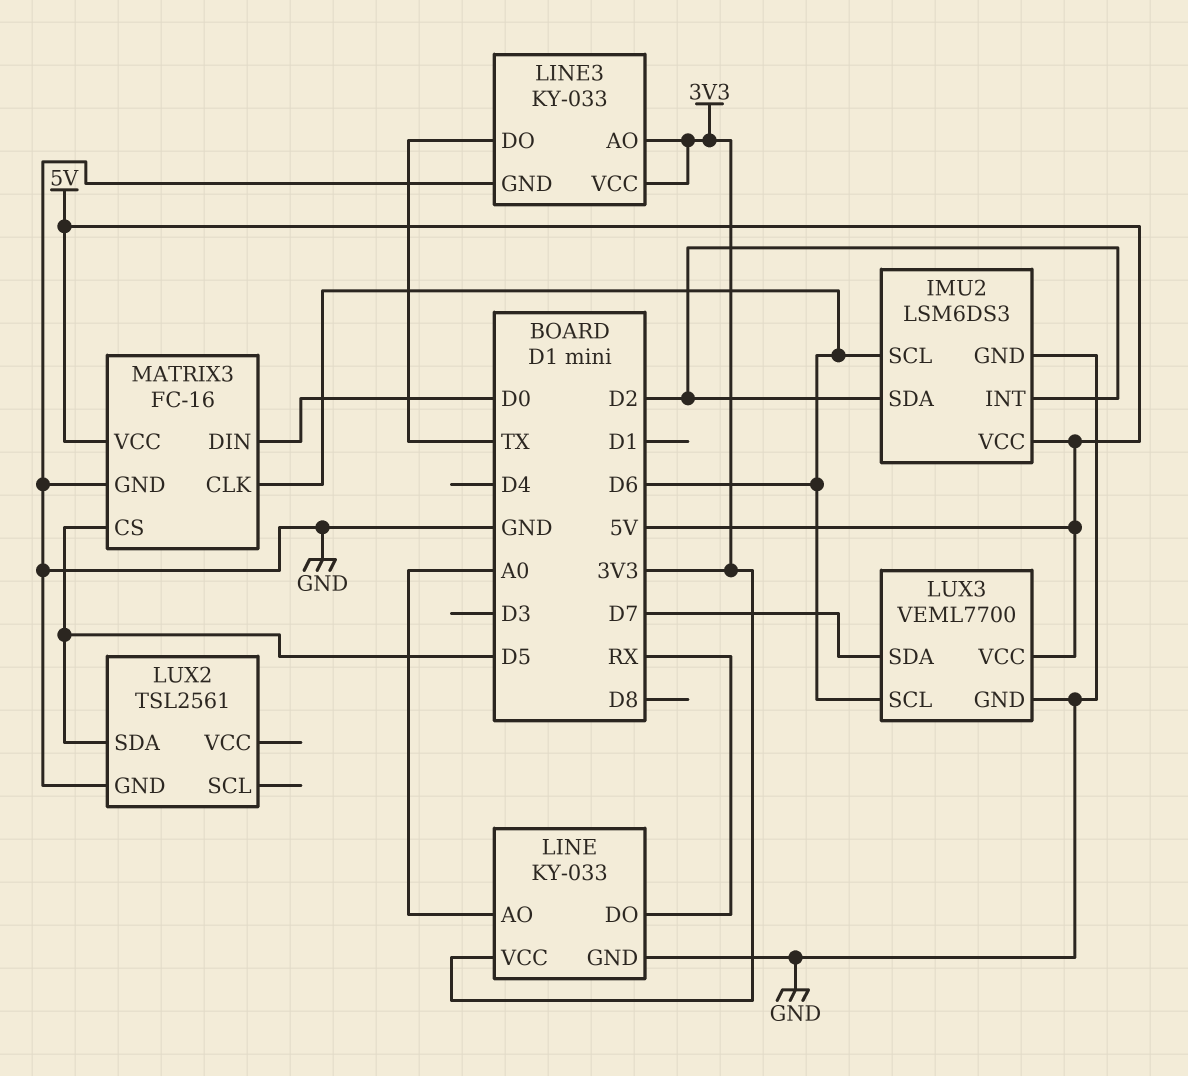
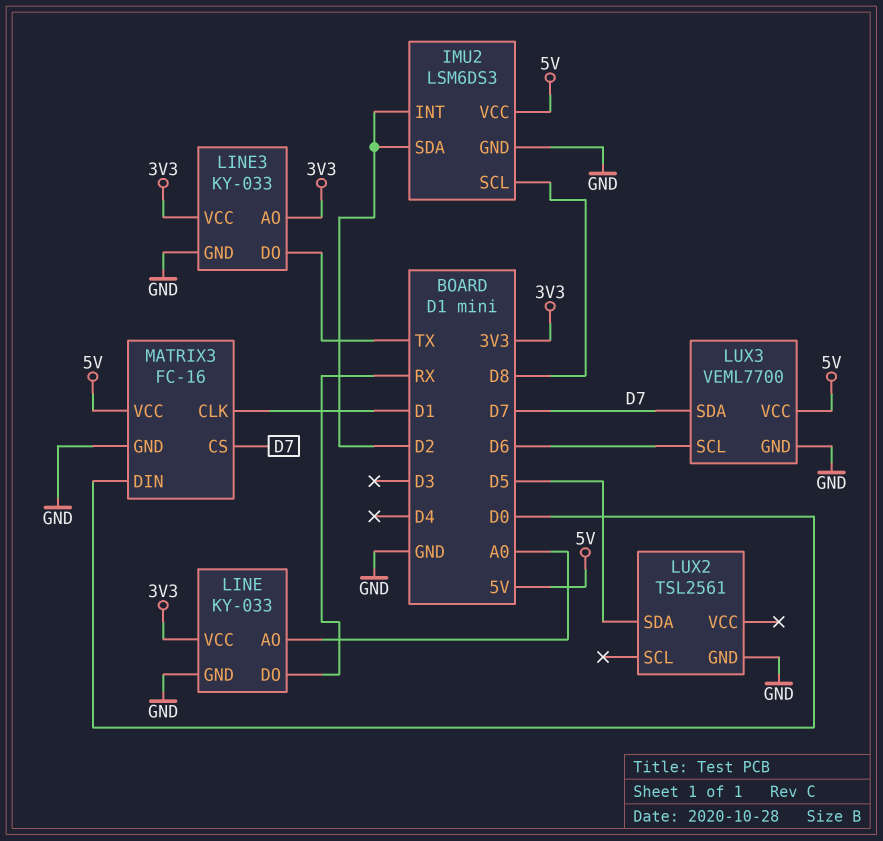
IMU2 pin SCL: D6 -> D8
MATRIX3 pin CLK: D6 -> D1
MATRIX3 pin CS: D5 -> D7

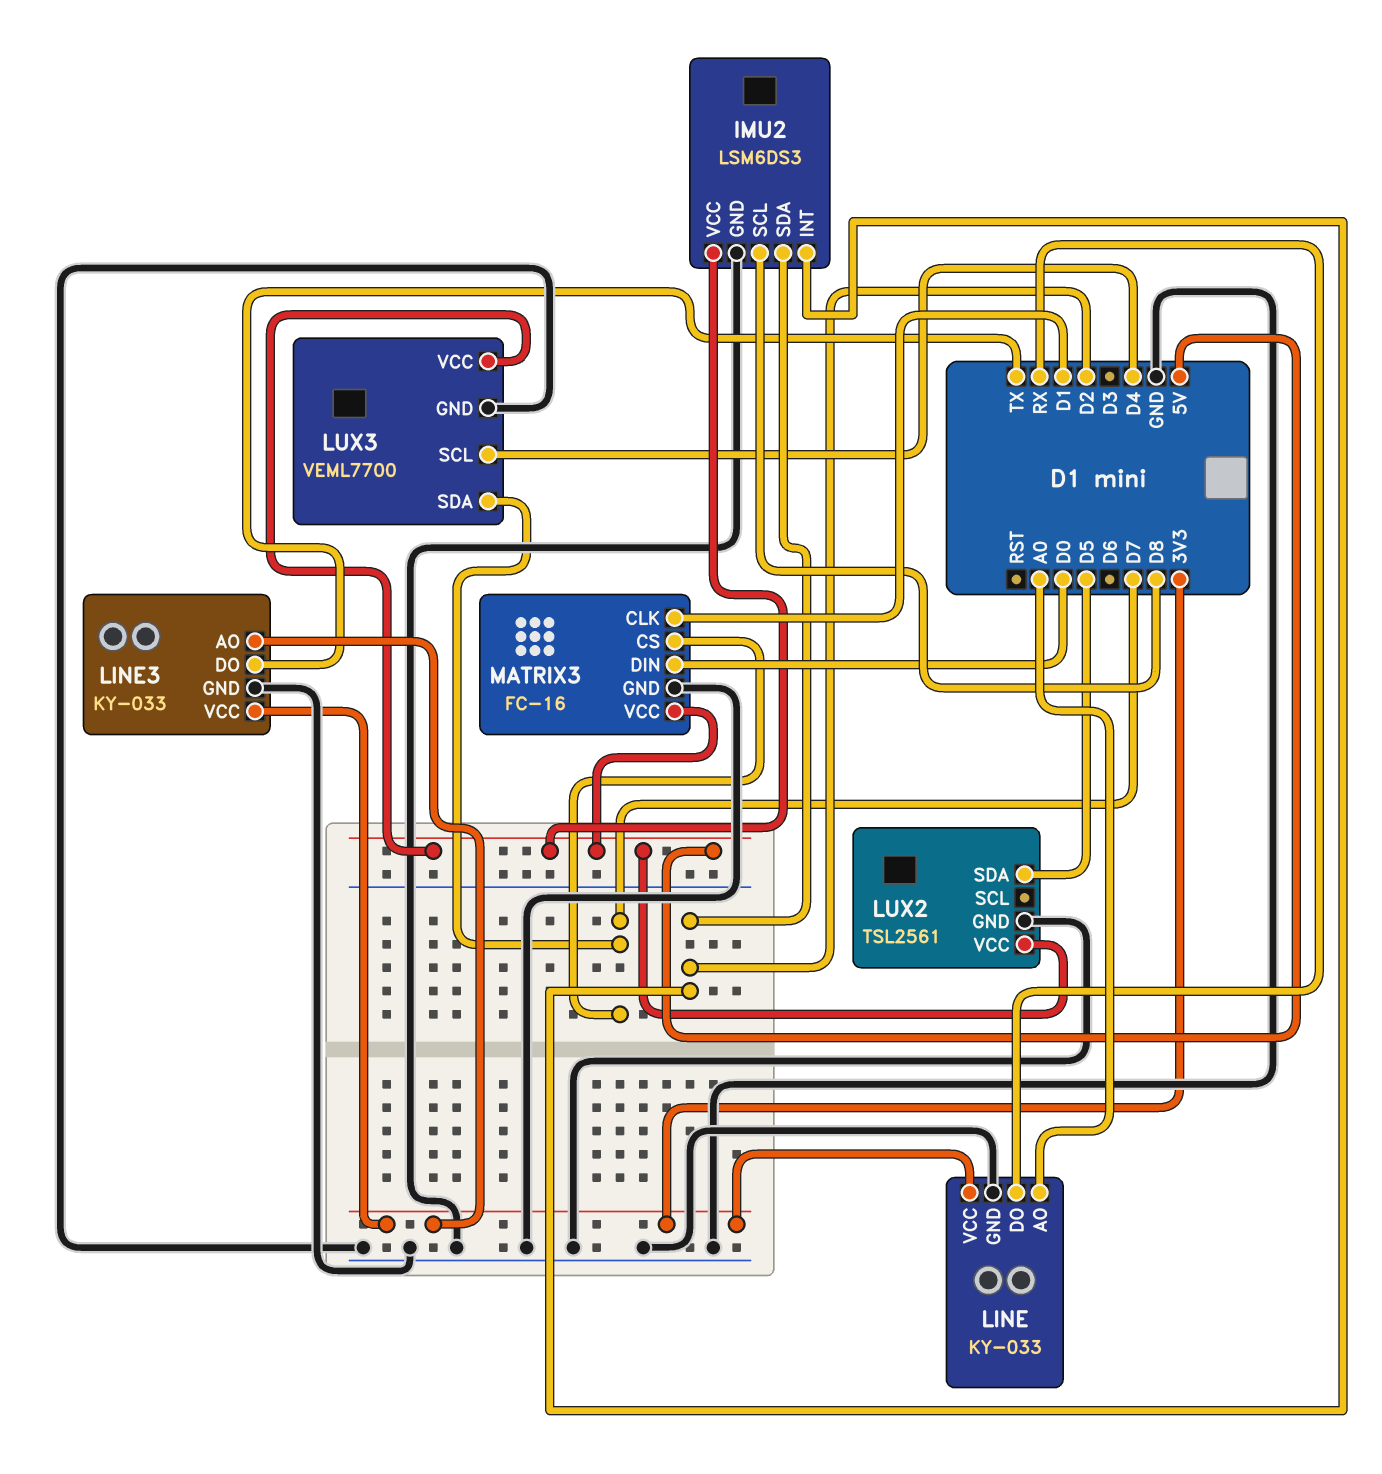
LUX2 pin VCC: none -> 5V
LUX3 pin SCL: D6 -> D4

